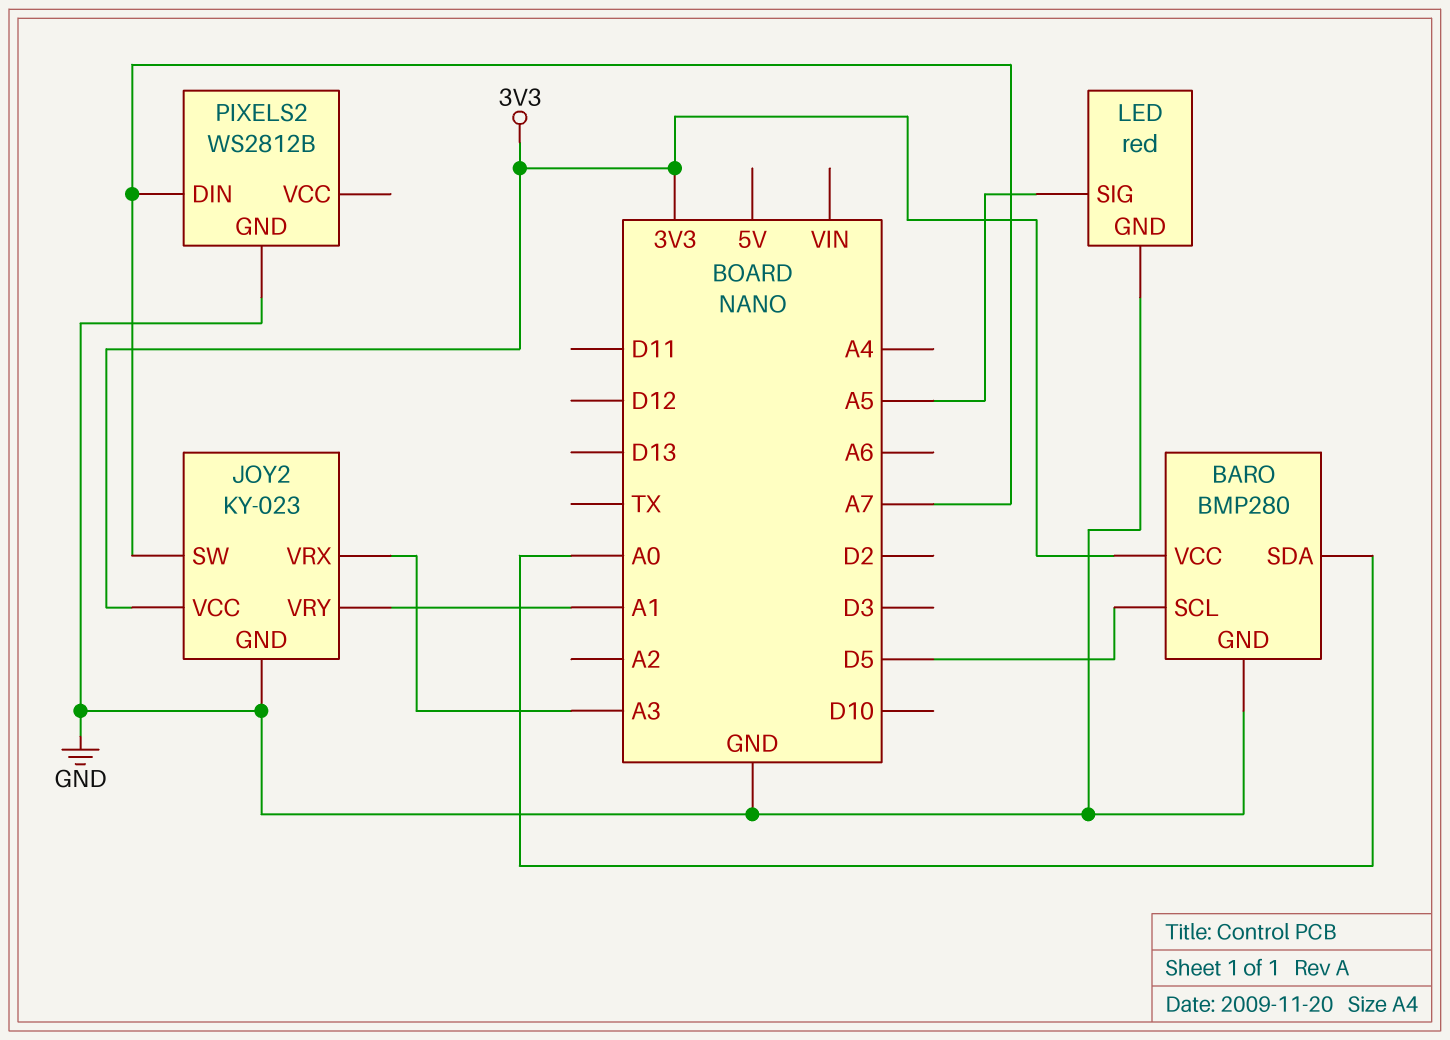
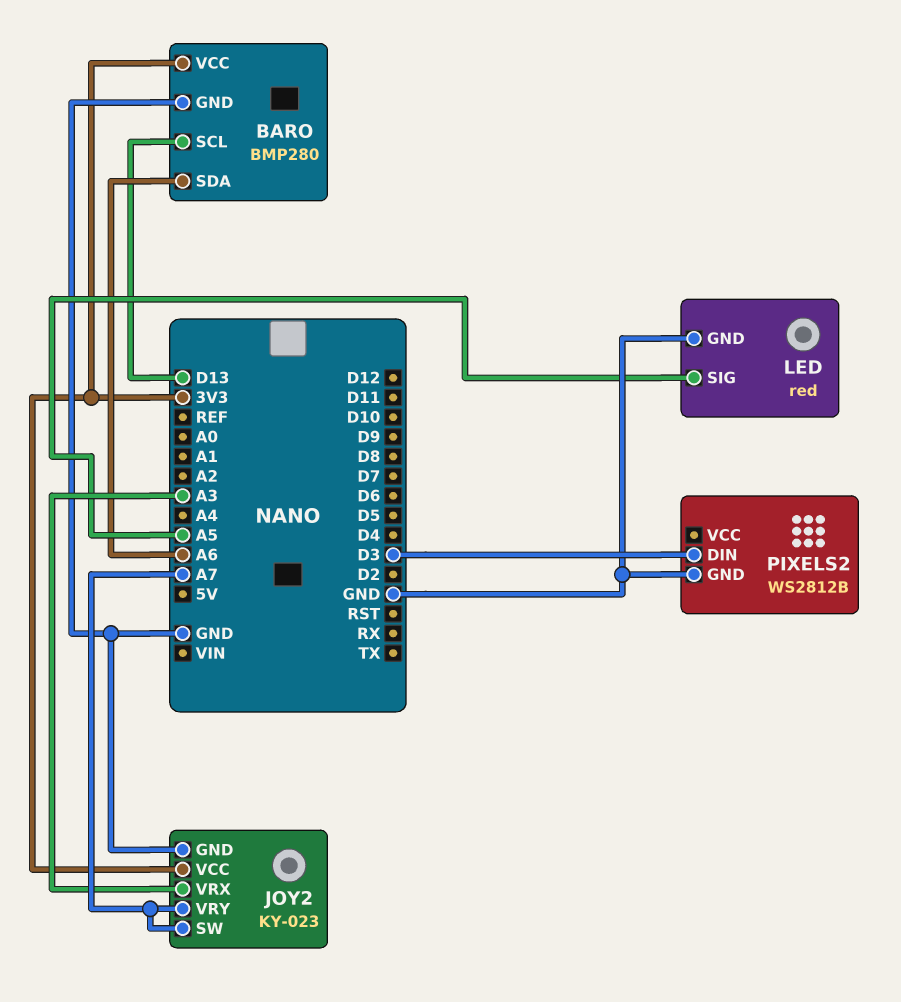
BARO pin SCL: D5 -> D13
BARO pin SDA: A0 -> A6
JOY2 pin VRY: A1 -> A7
PIXELS2 pin DIN: A7 -> D3

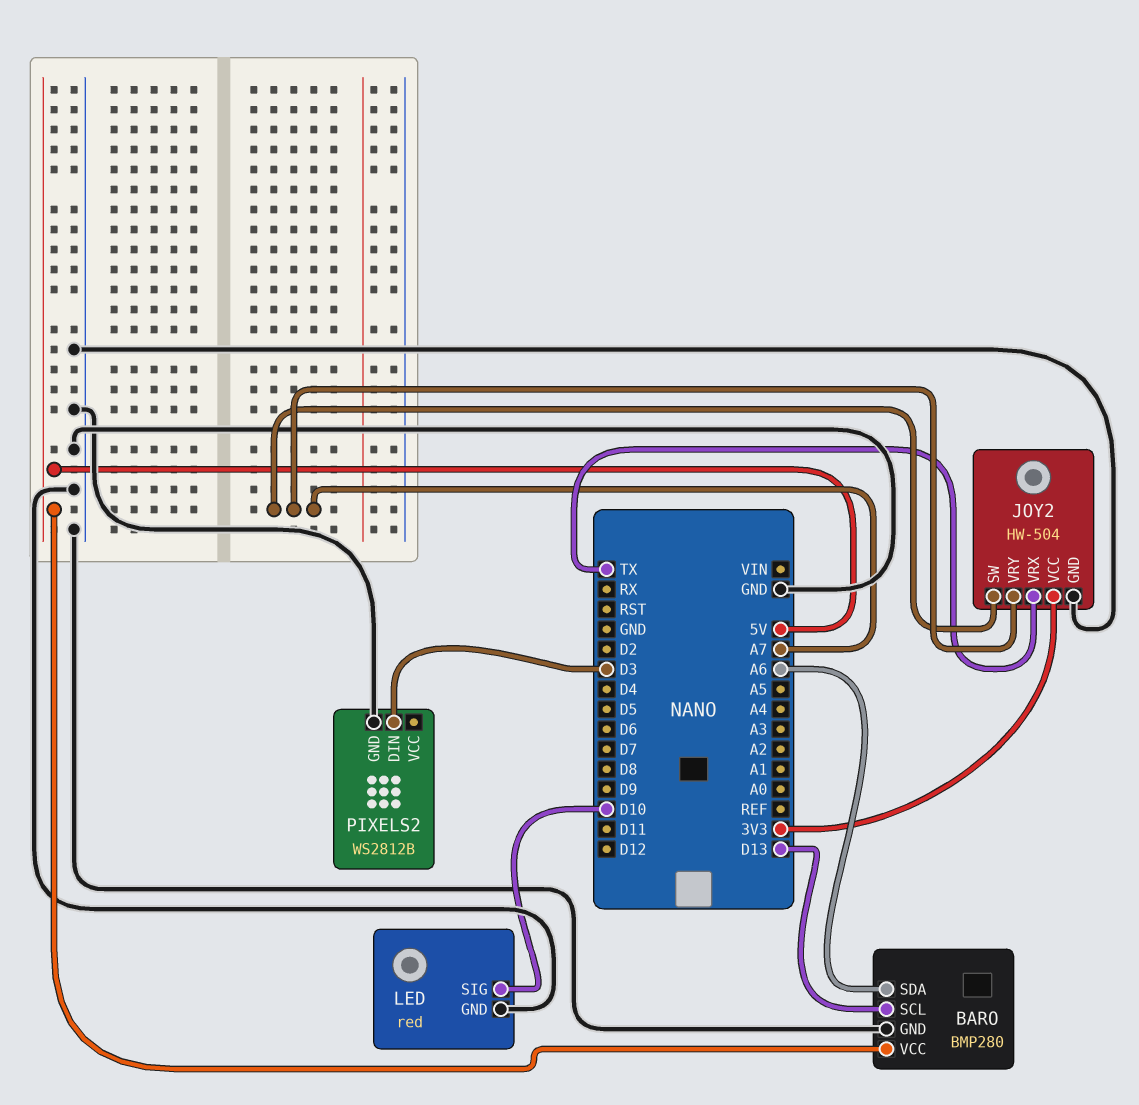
BARO pin VCC: 3V3 -> 5V
JOY2: KY-023 -> HW-504
JOY2 pin VRX: A3 -> TX
LED pin SIG: A5 -> D10

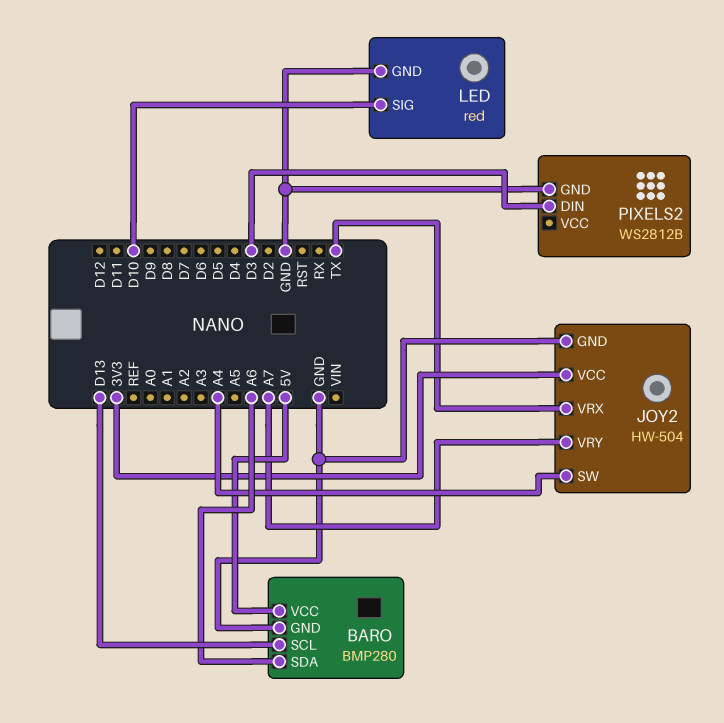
JOY2 pin SW: A7 -> A4

